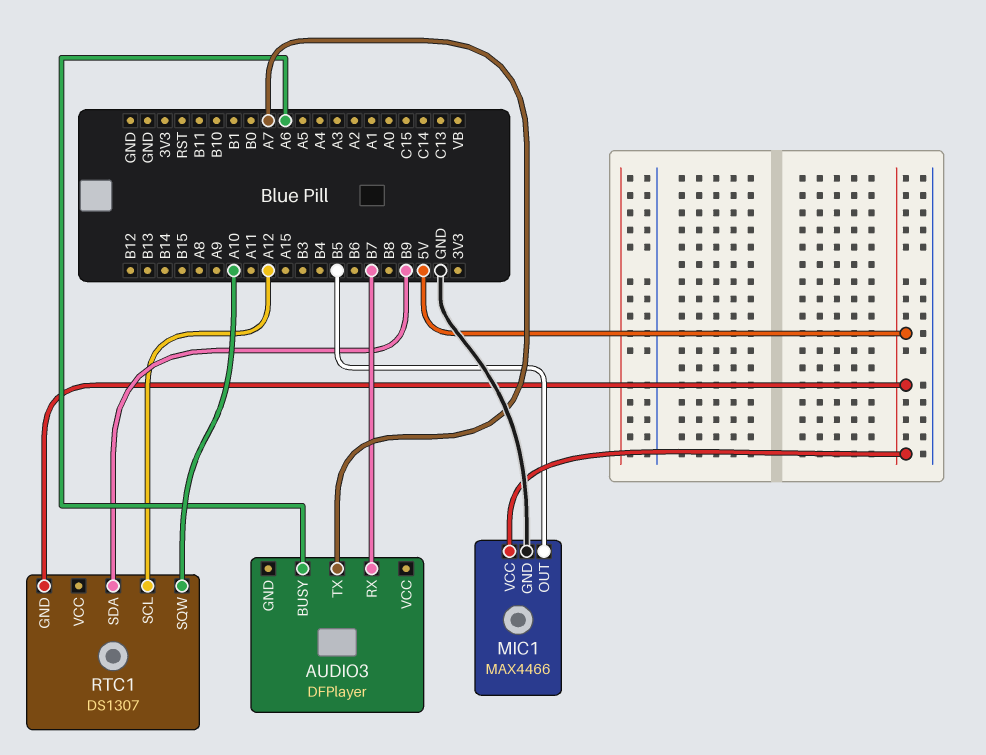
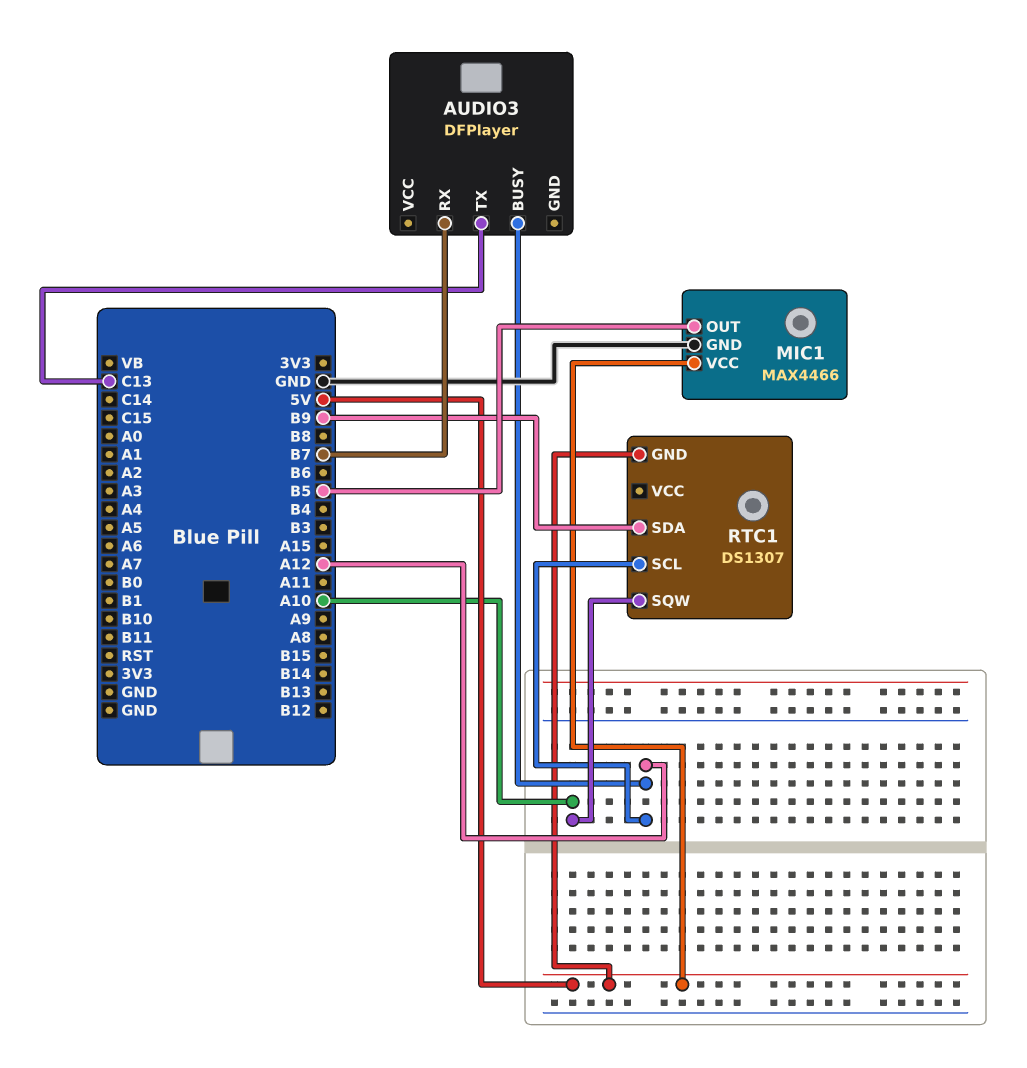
AUDIO3 pin BUSY: A6 -> A12
AUDIO3 pin TX: A7 -> C13

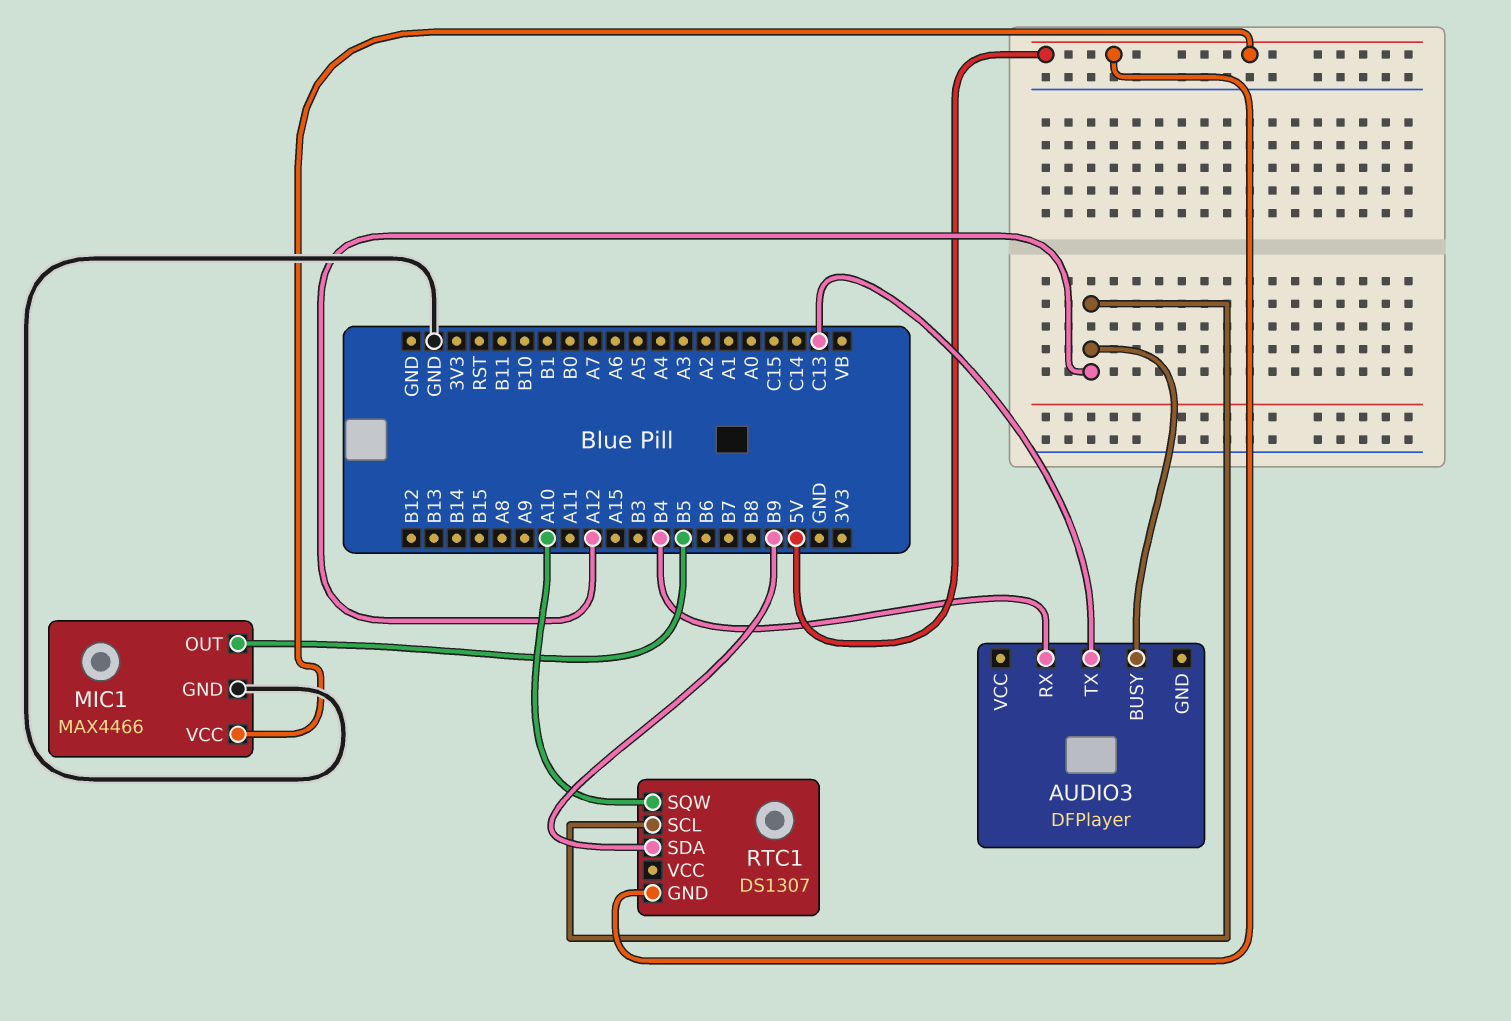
AUDIO3 pin RX: B7 -> B4

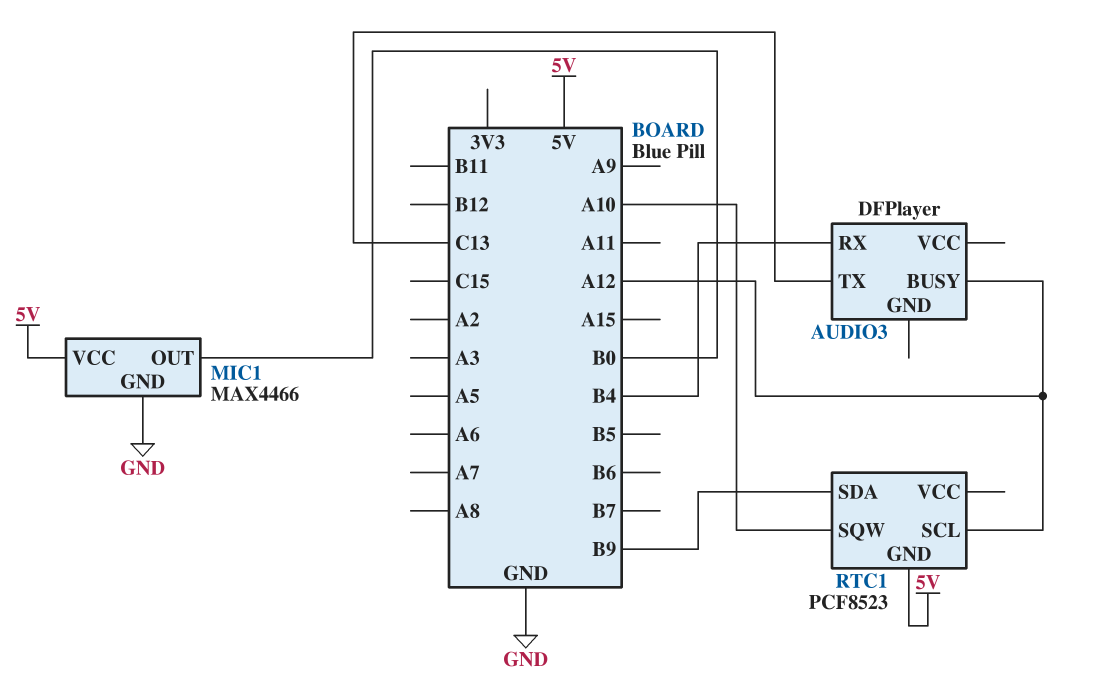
MIC1 pin OUT: B5 -> B0
RTC1: DS1307 -> PCF8523

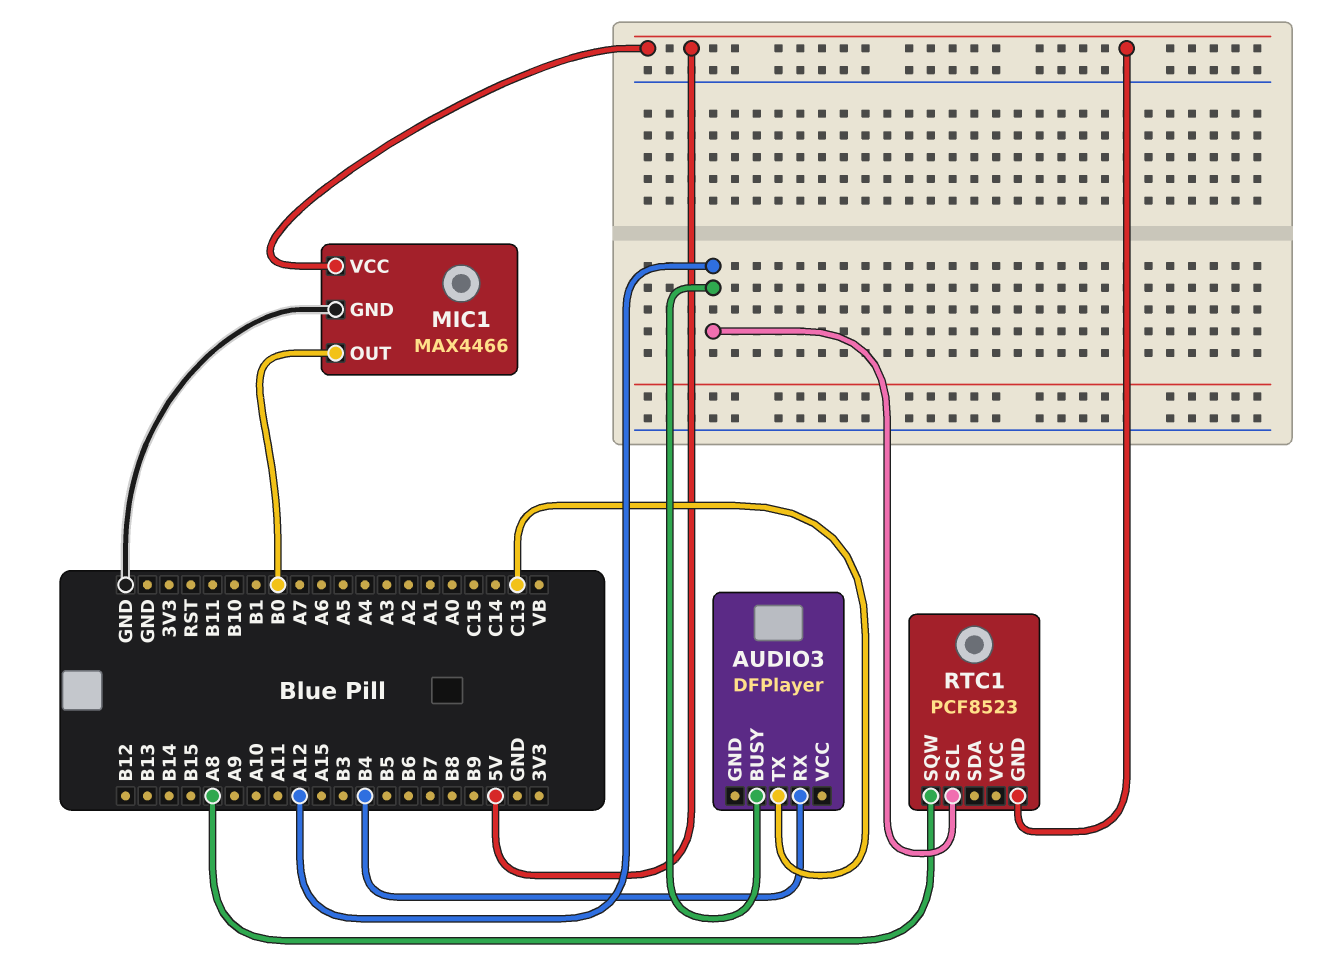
RTC1 pin SDA: B9 -> none
RTC1 pin SQW: A10 -> A8

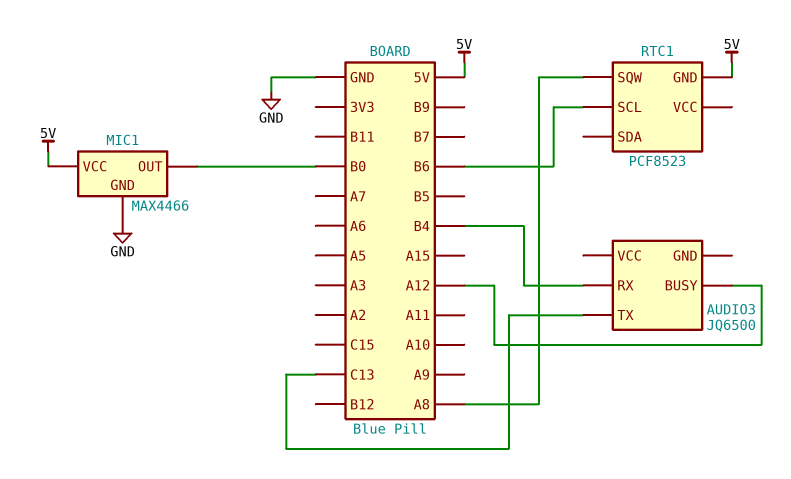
AUDIO3: DFPlayer -> JQ6500
RTC1 pin SCL: A12 -> B6

